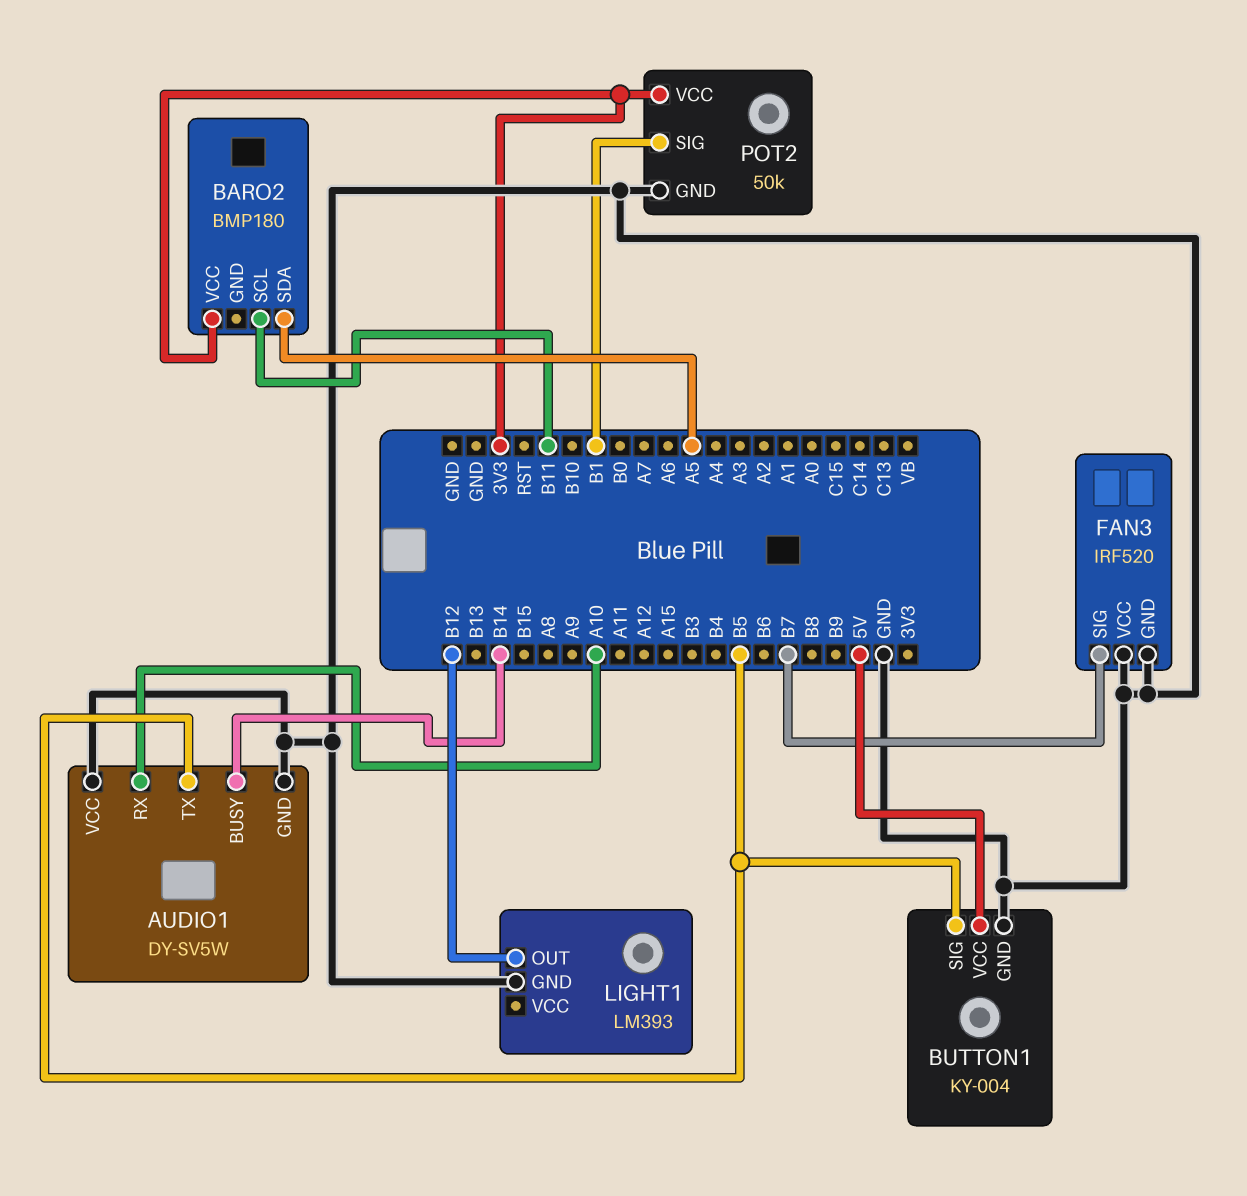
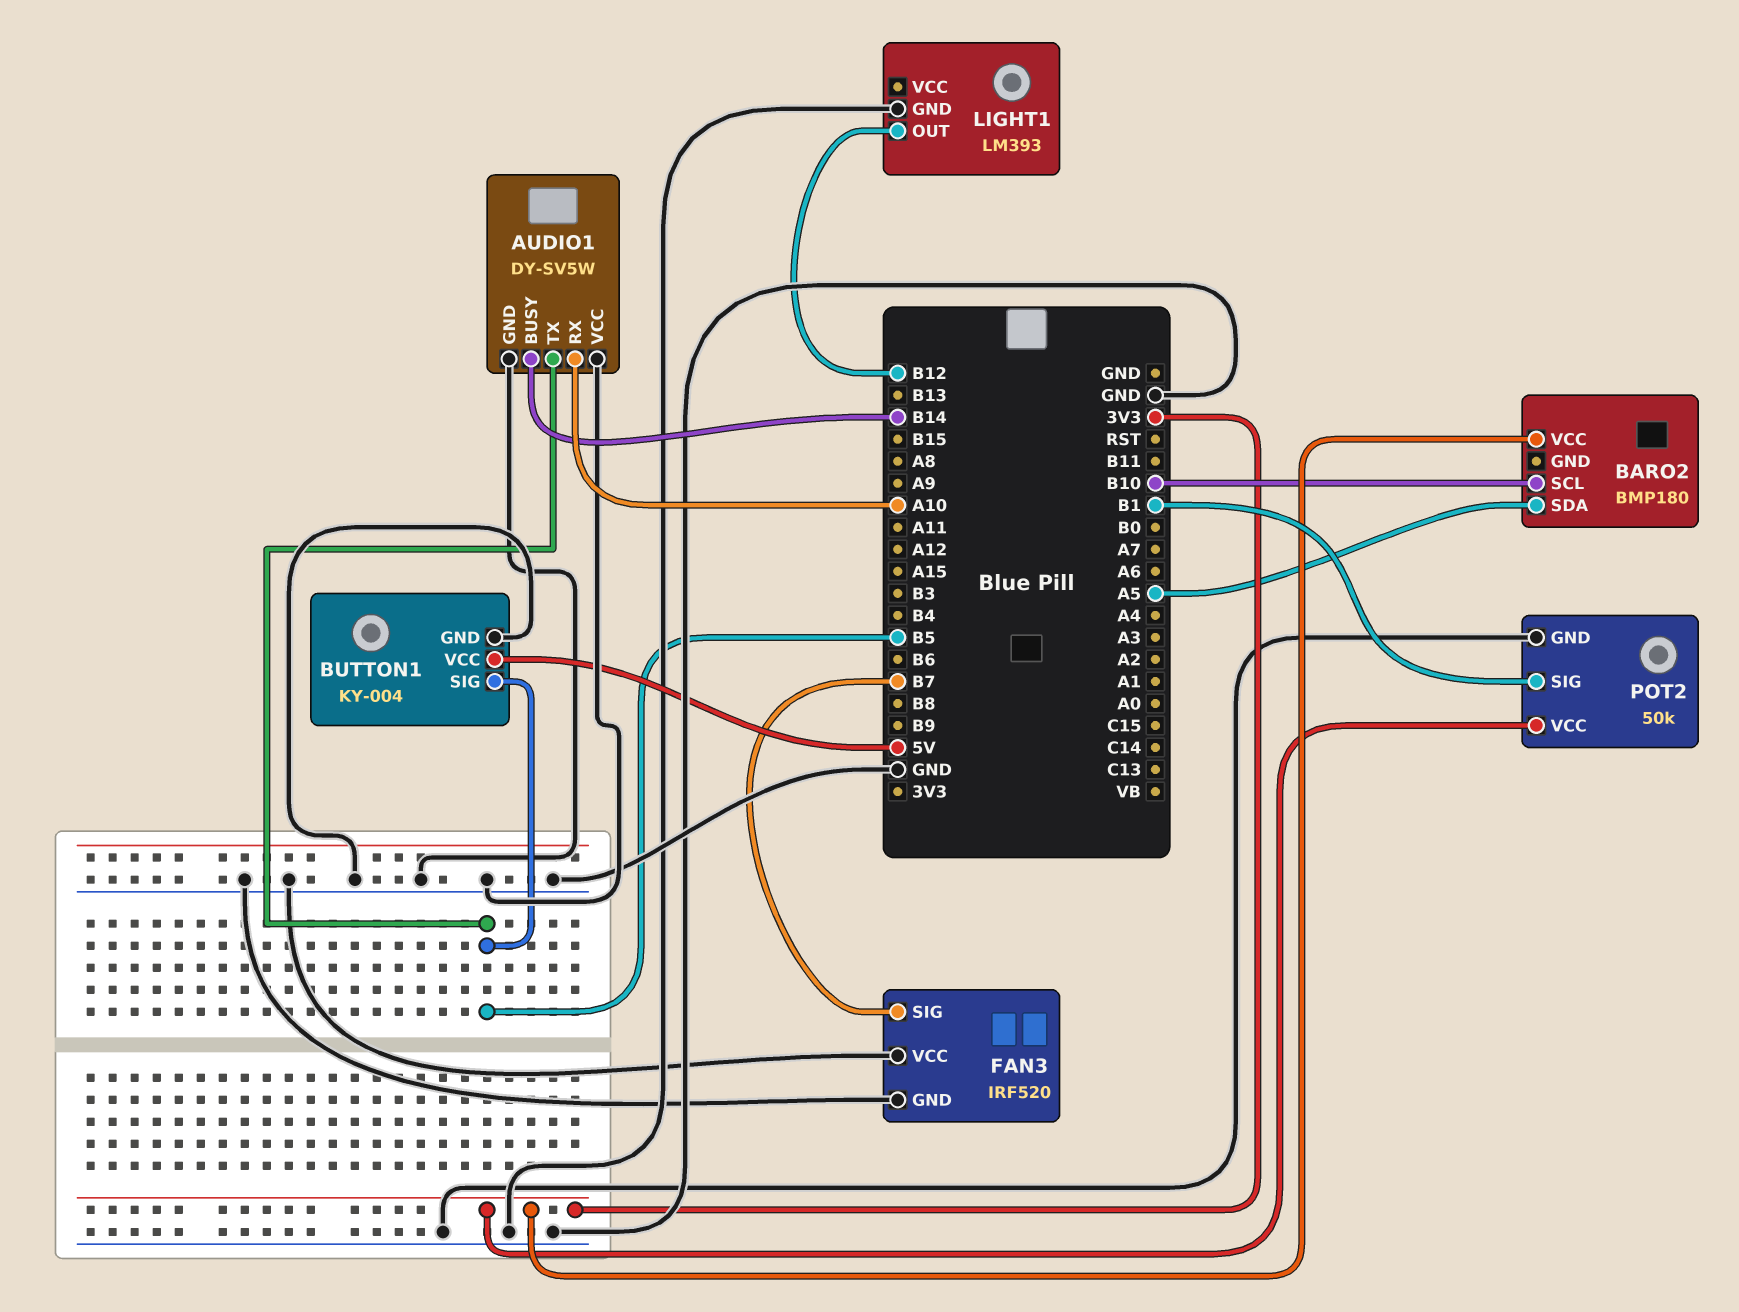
BARO2 pin SCL: B11 -> B10

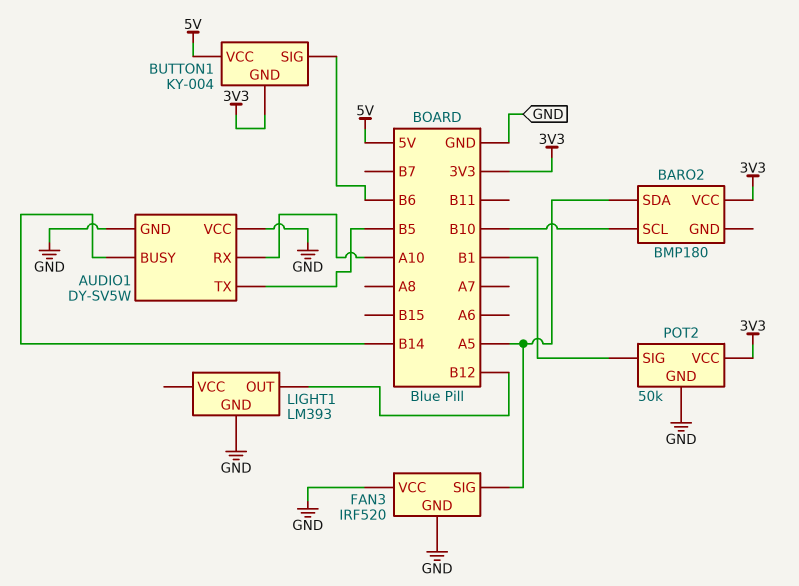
BUTTON1 pin GND: GND -> 3V3
BUTTON1 pin SIG: B5 -> B6
FAN3 pin SIG: B7 -> A5

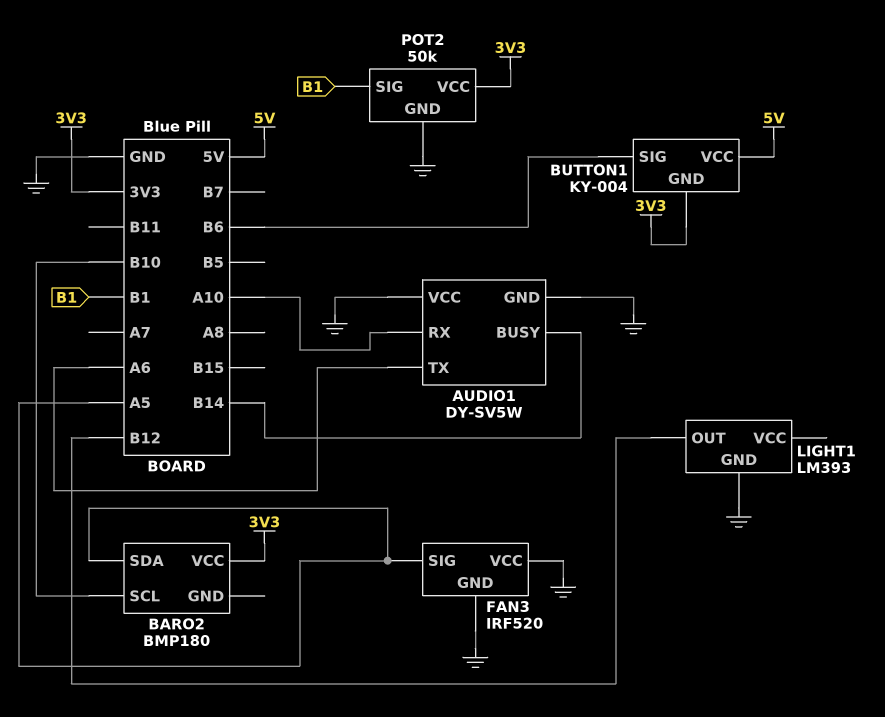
AUDIO1 pin TX: B5 -> A6

